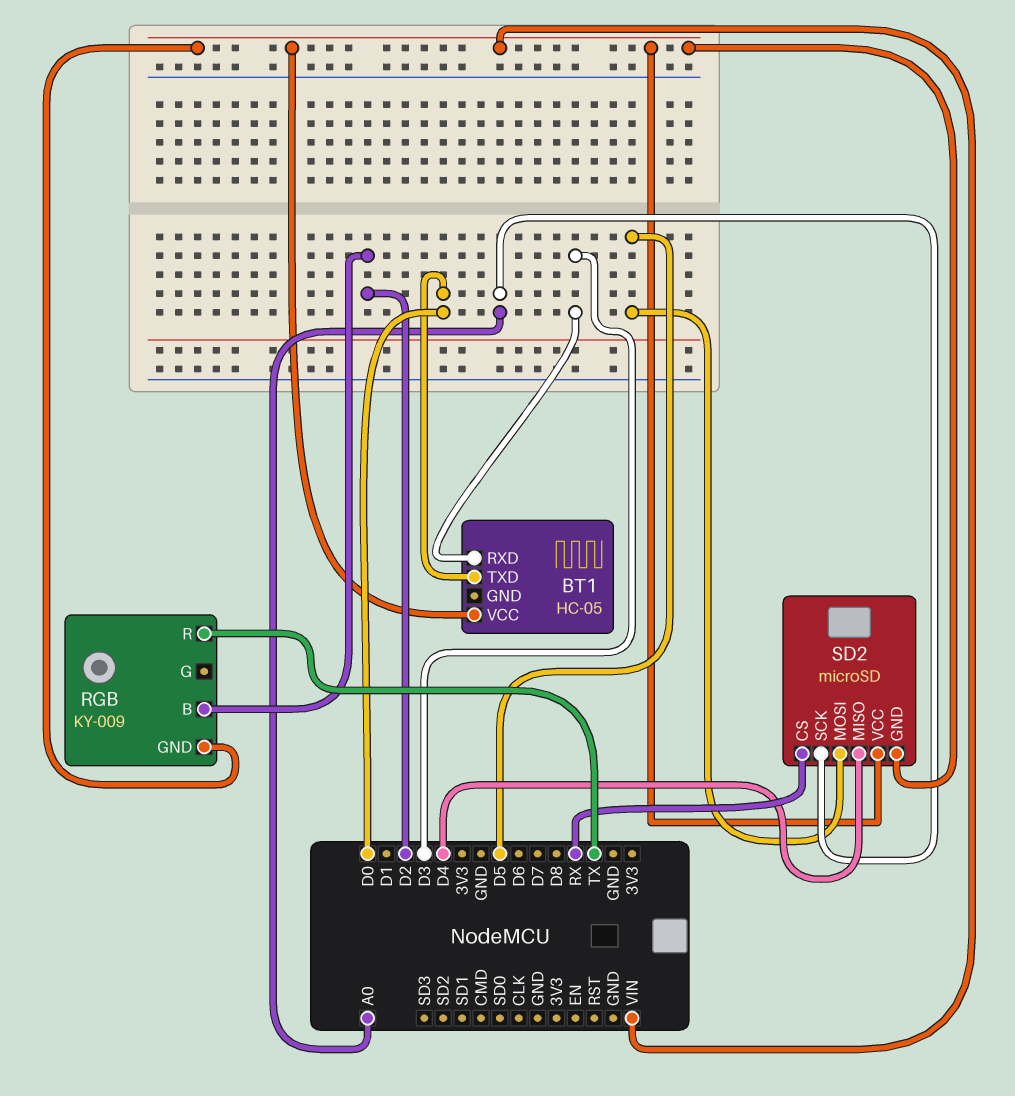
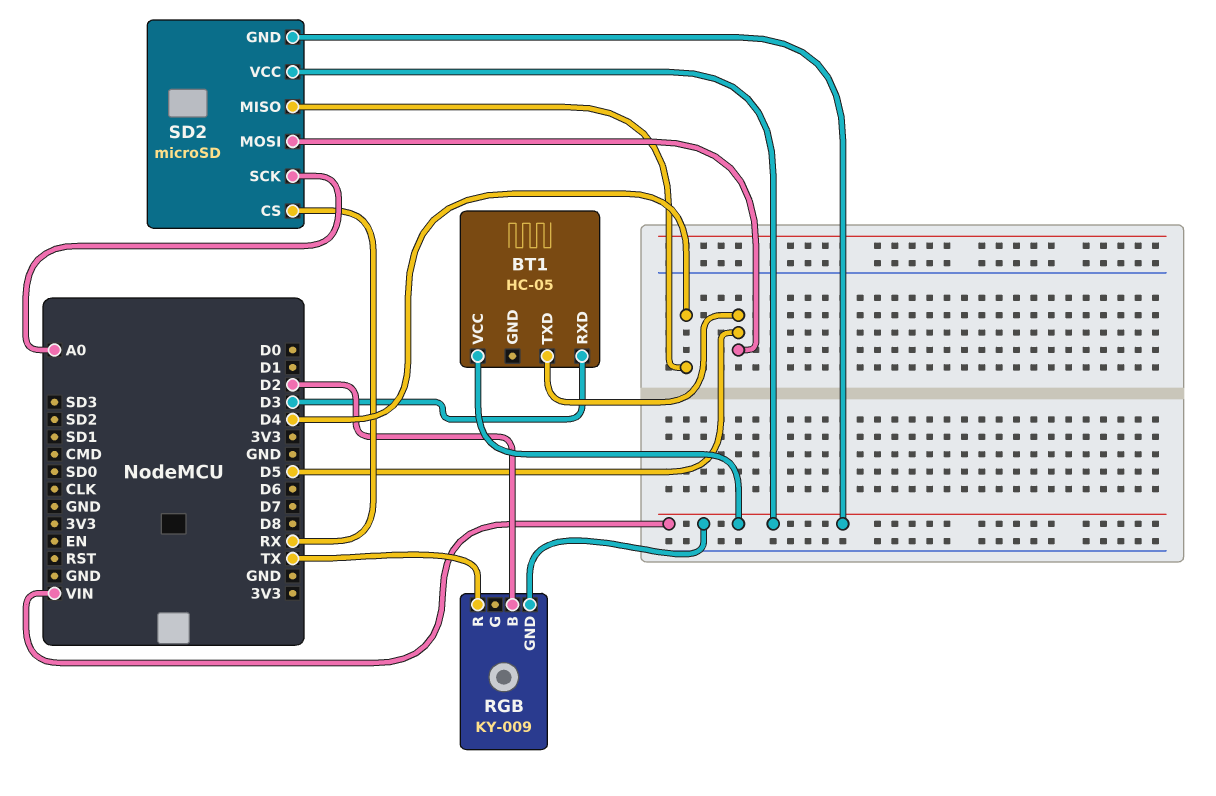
BT1 pin TXD: D0 -> D5

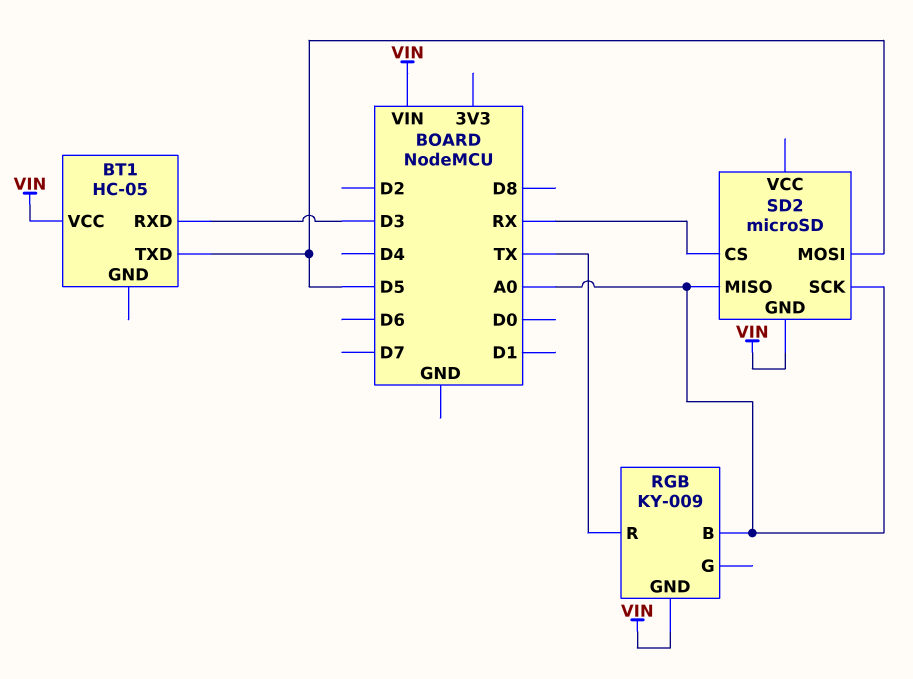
RGB pin B: D2 -> A0
SD2 pin MISO: D4 -> A0
SD2 pin VCC: VIN -> none

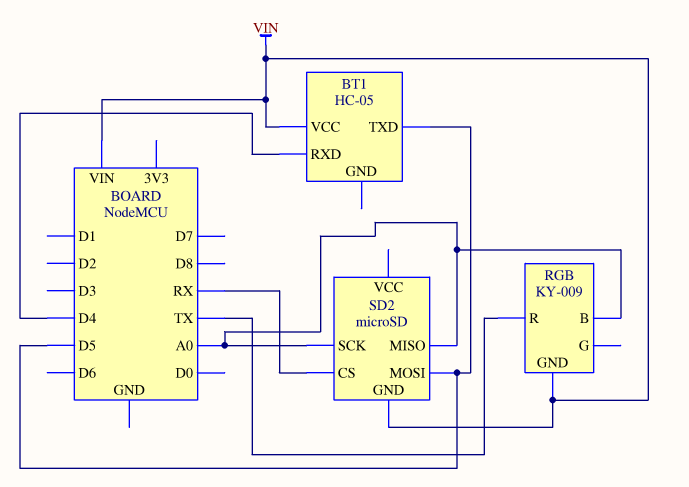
BT1 pin RXD: D3 -> D4

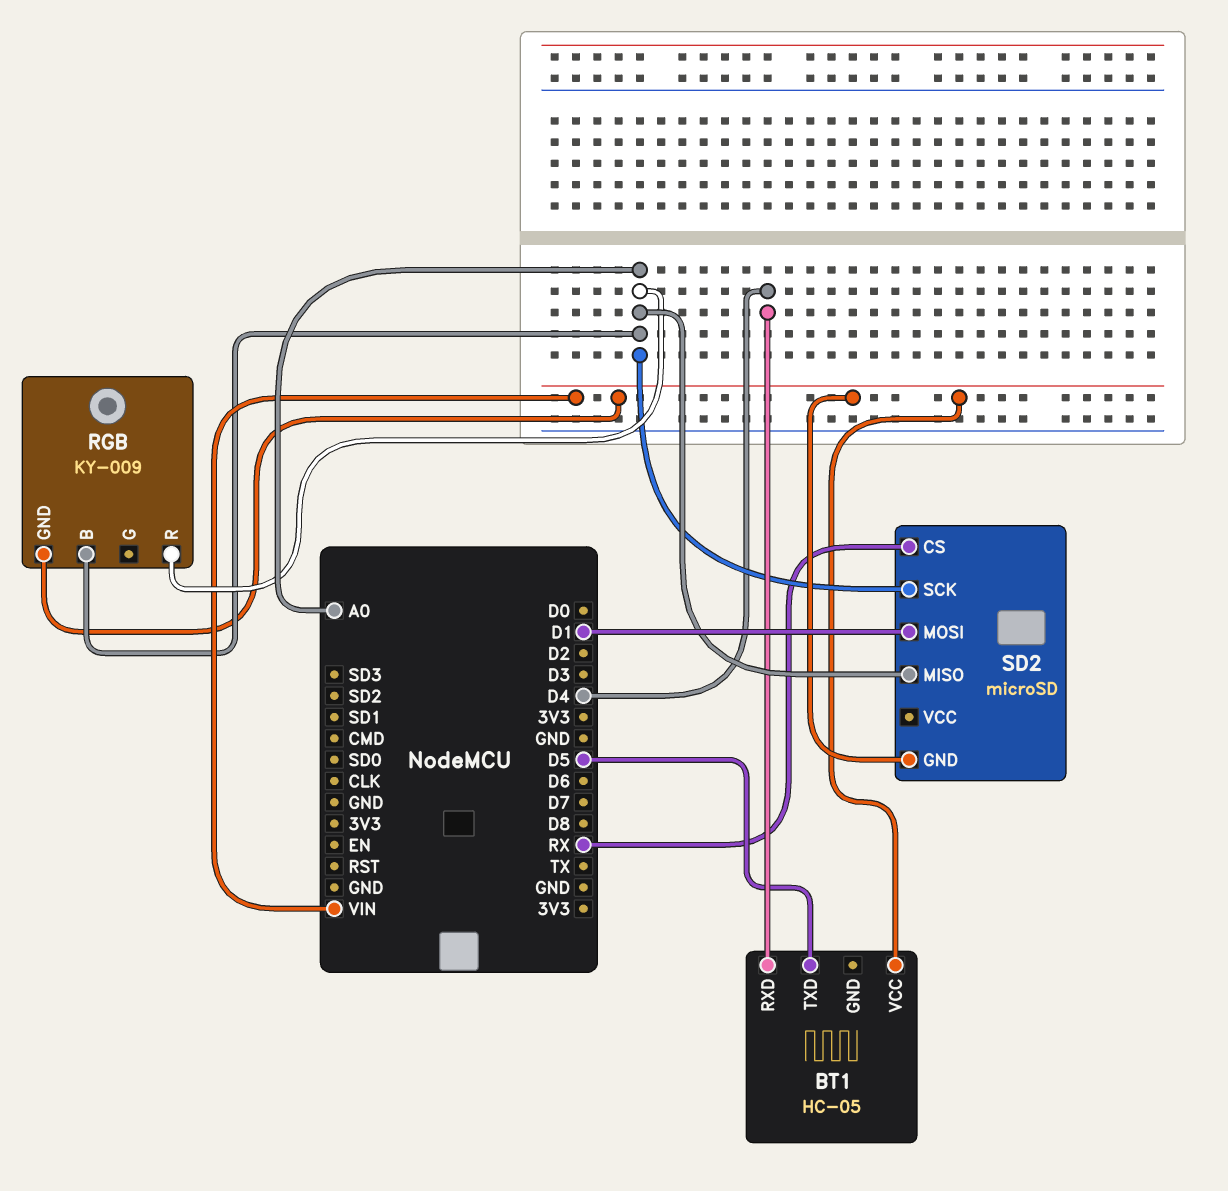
RGB pin R: TX -> A0
SD2 pin MOSI: D5 -> D1

